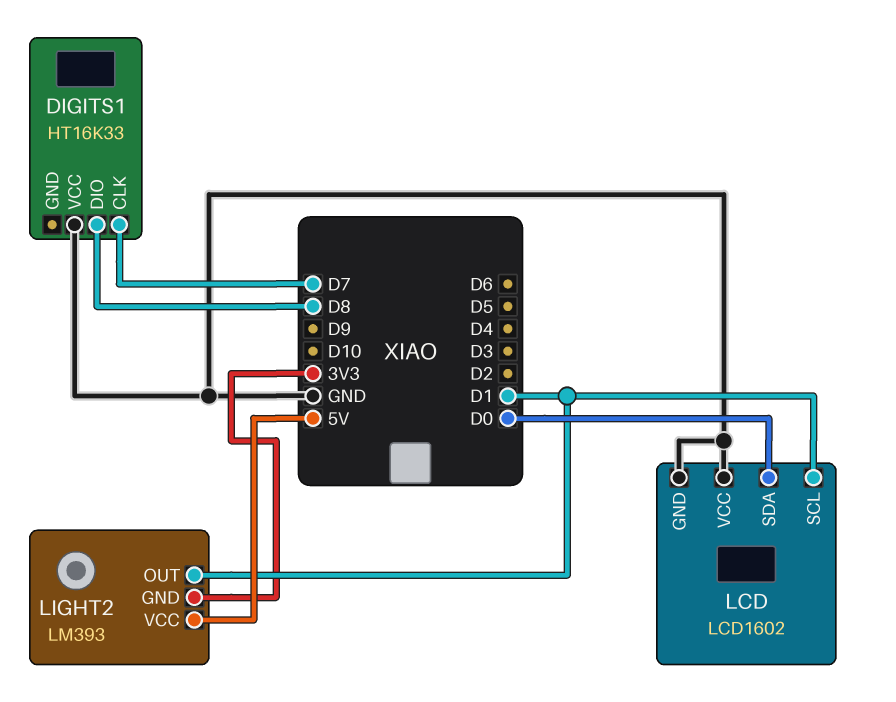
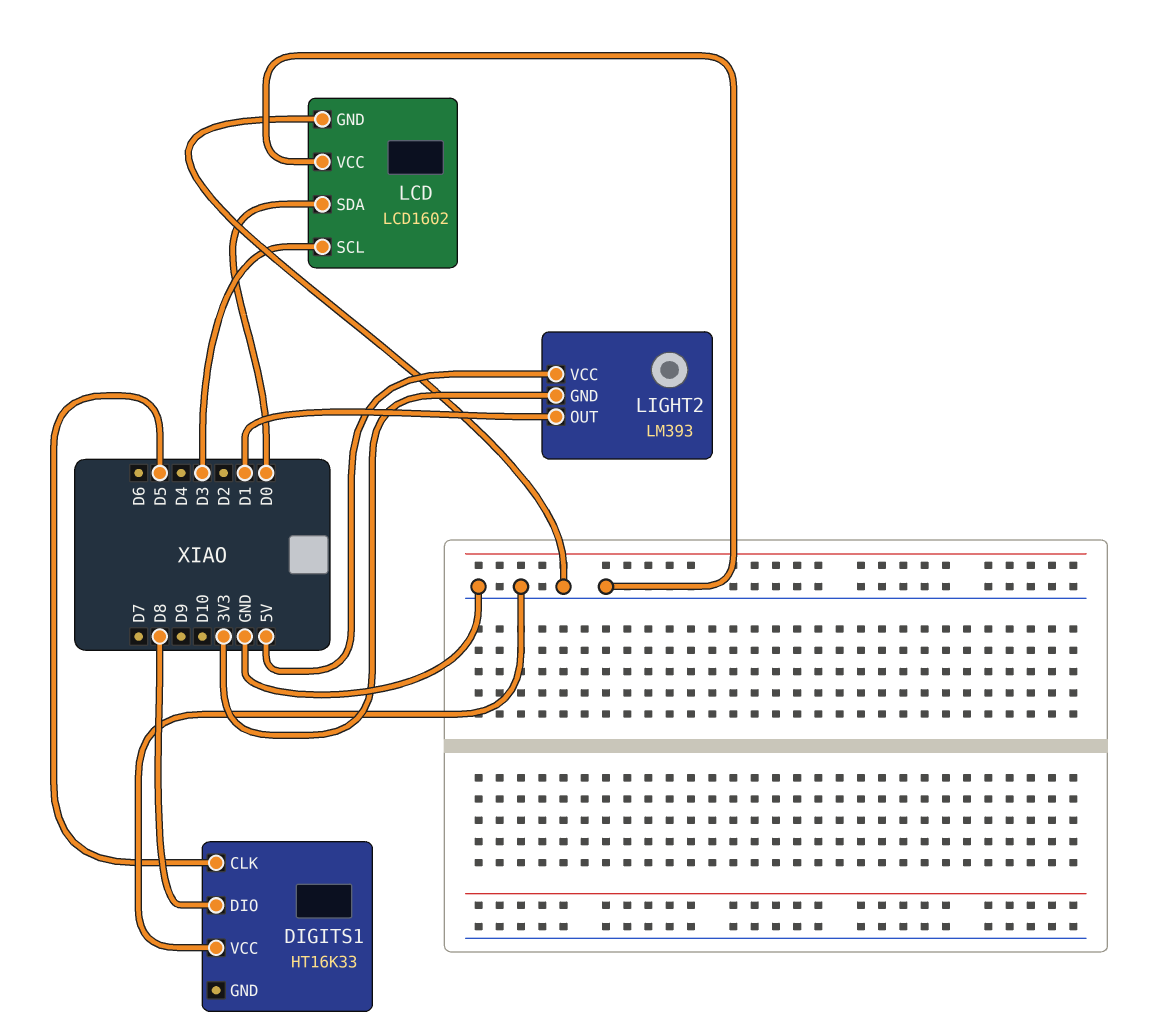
DIGITS1 pin CLK: D7 -> D5
LCD pin SCL: D1 -> D3

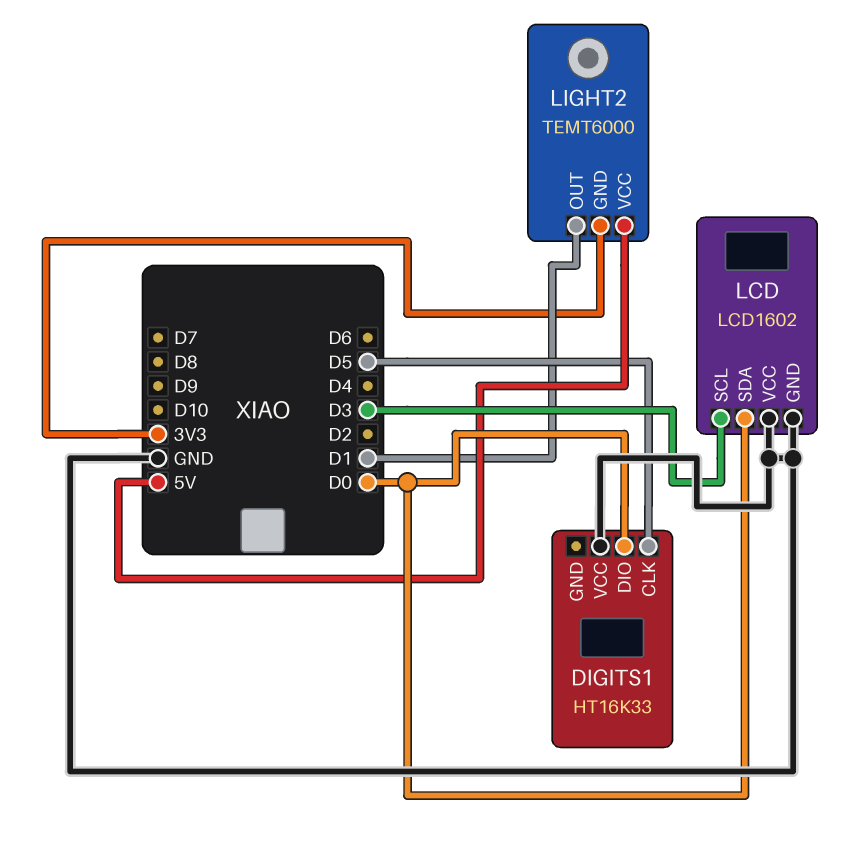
DIGITS1 pin DIO: D8 -> D0
LIGHT2: LM393 -> TEMT6000

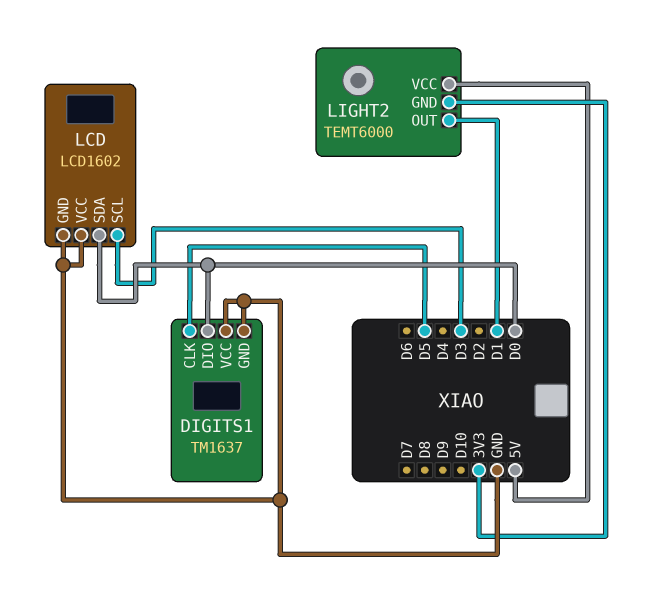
DIGITS1: HT16K33 -> TM1637
DIGITS1 pin GND: none -> GND

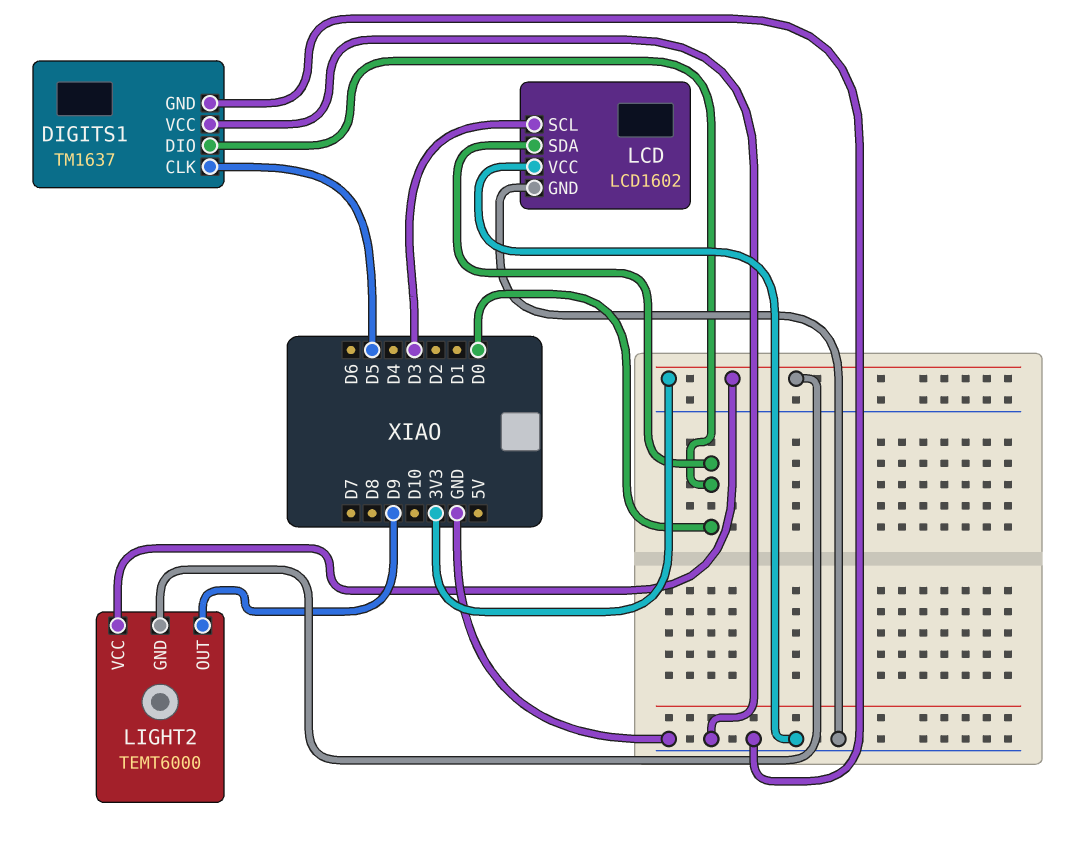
LIGHT2 pin OUT: D1 -> D9
LIGHT2 pin VCC: 5V -> 3V3

